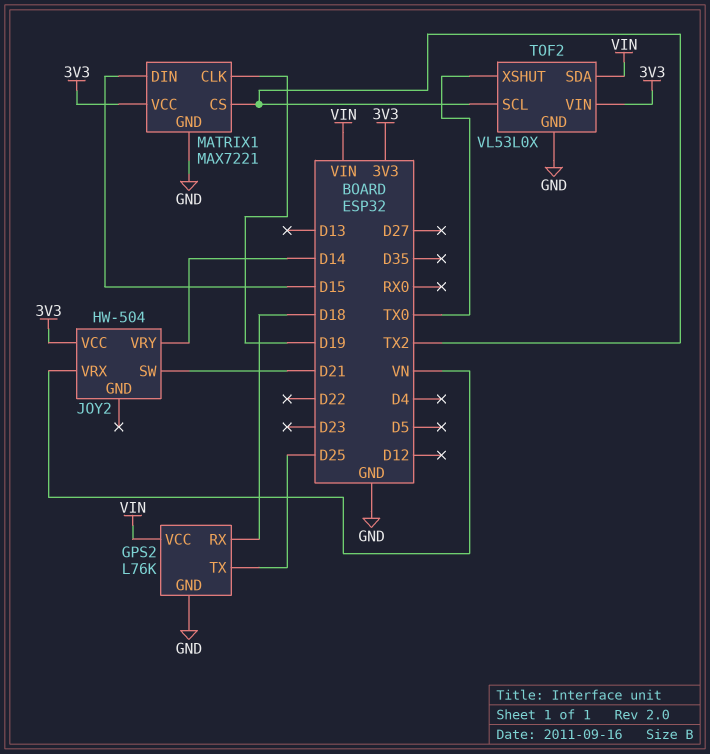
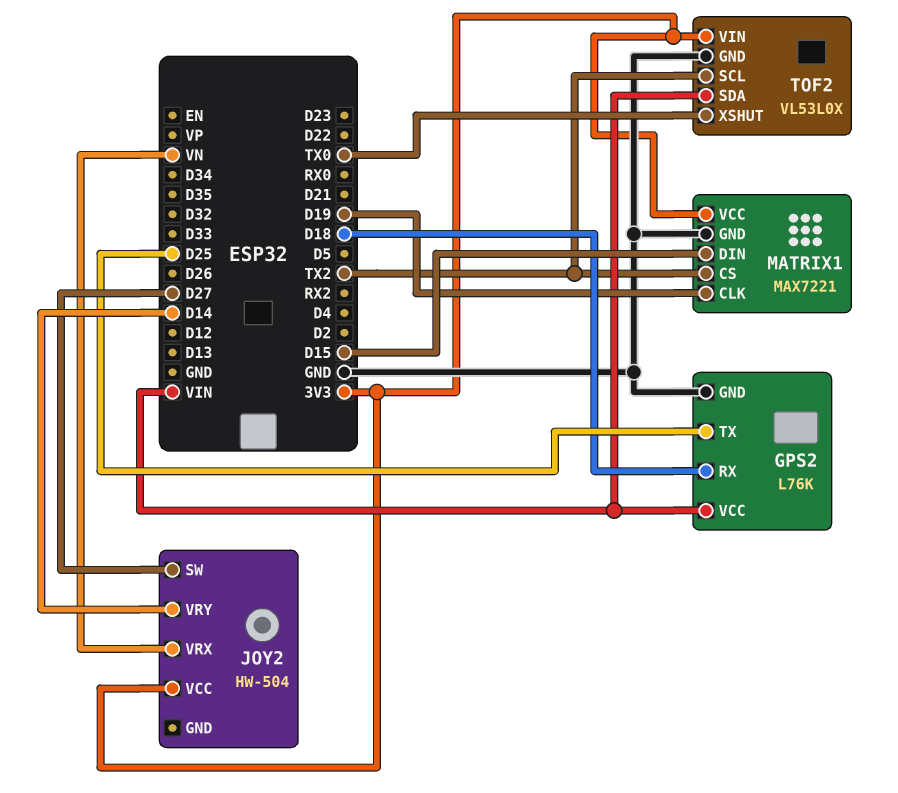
JOY2 pin SW: D21 -> D27

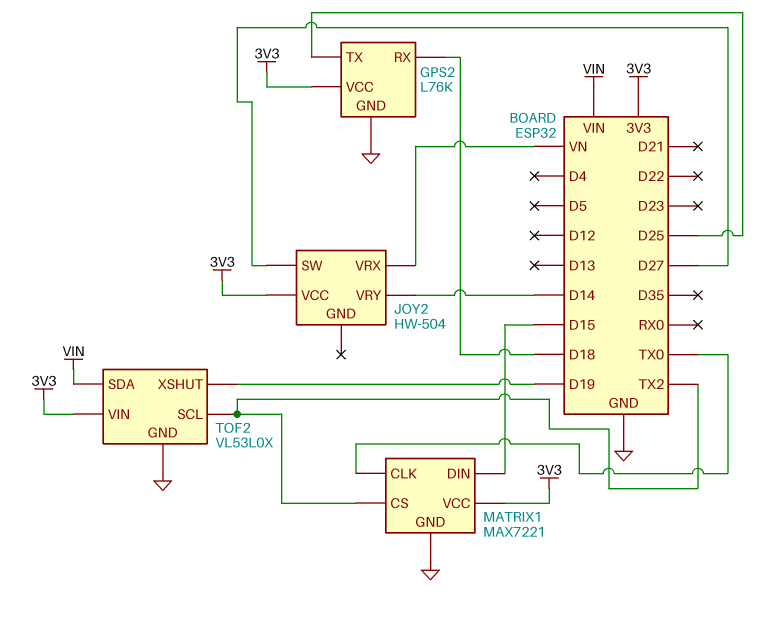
GPS2 pin VCC: VIN -> 3V3
MATRIX1 pin CLK: D19 -> TX0
TOF2 pin XSHUT: TX0 -> D19

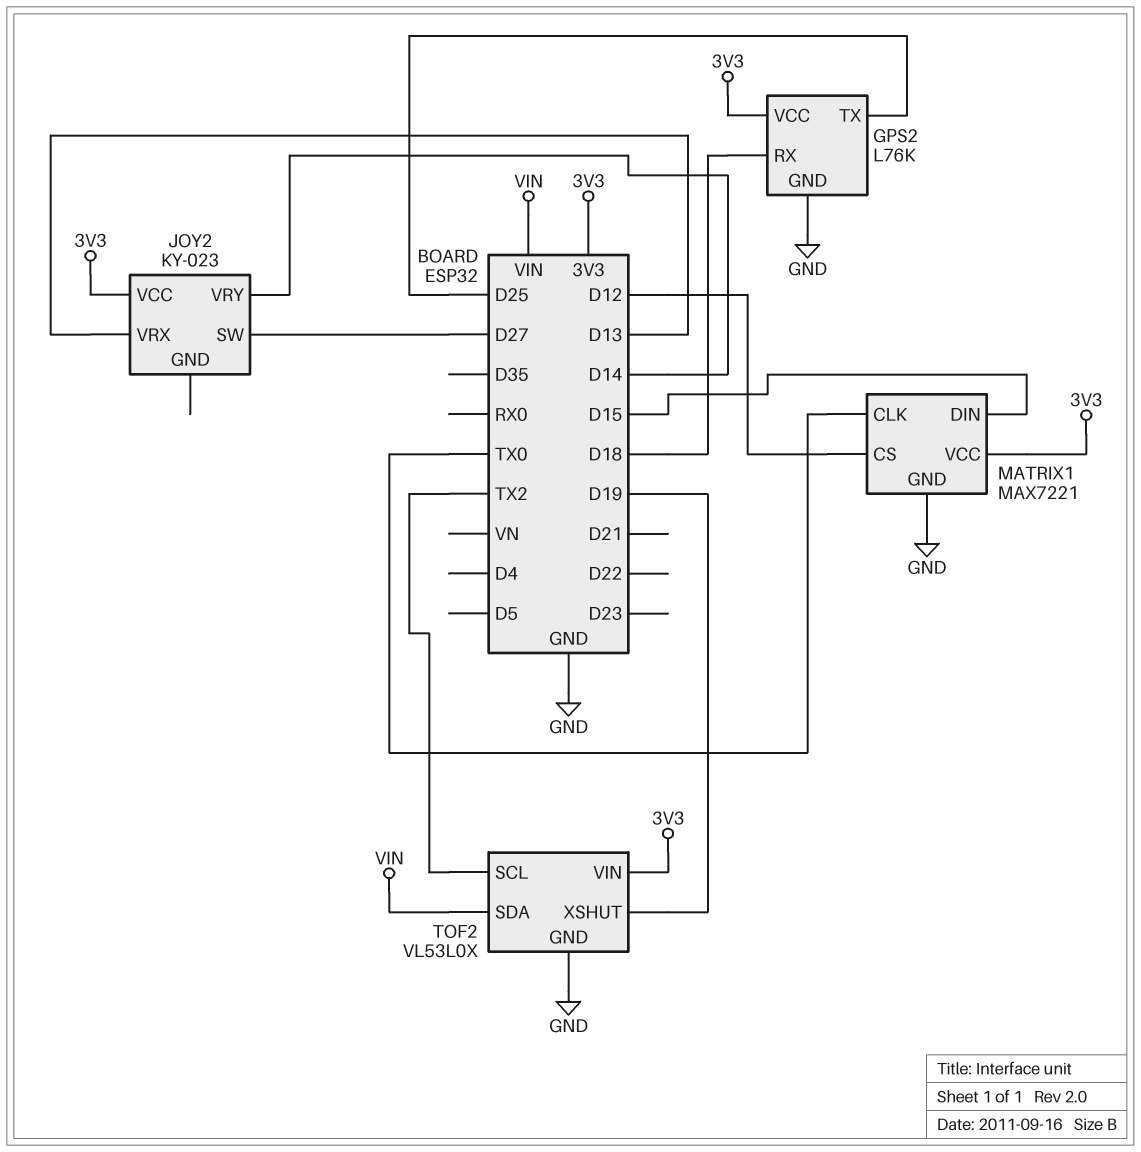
JOY2: HW-504 -> KY-023
JOY2 pin VRX: VN -> D13
MATRIX1 pin CS: TX2 -> D12

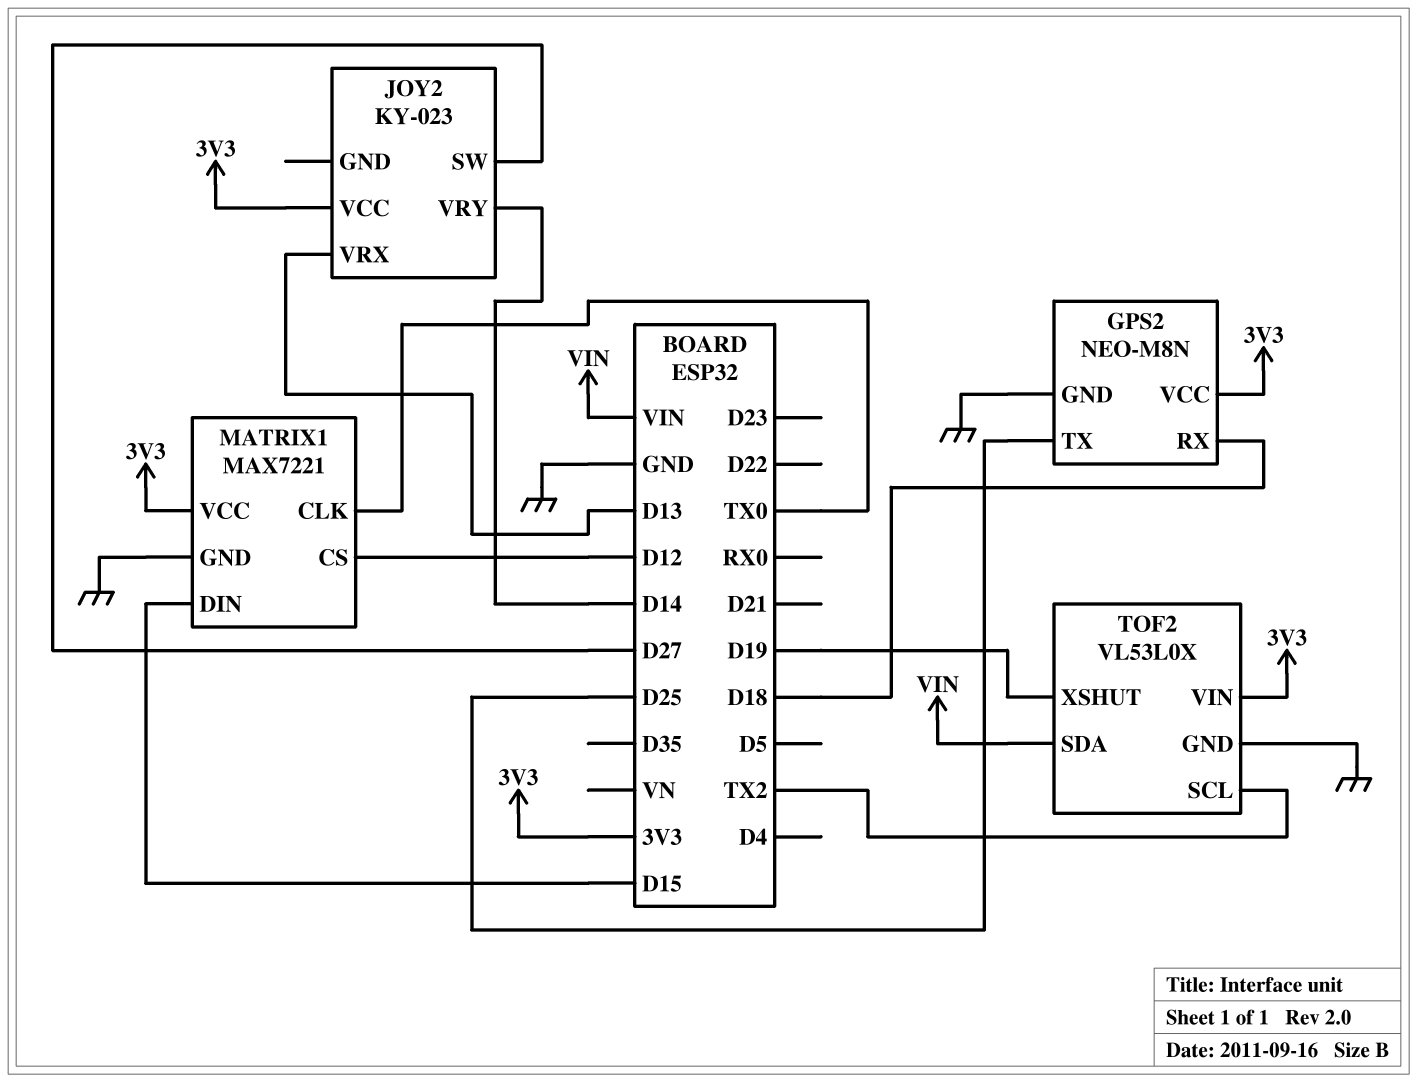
GPS2: L76K -> NEO-M8N

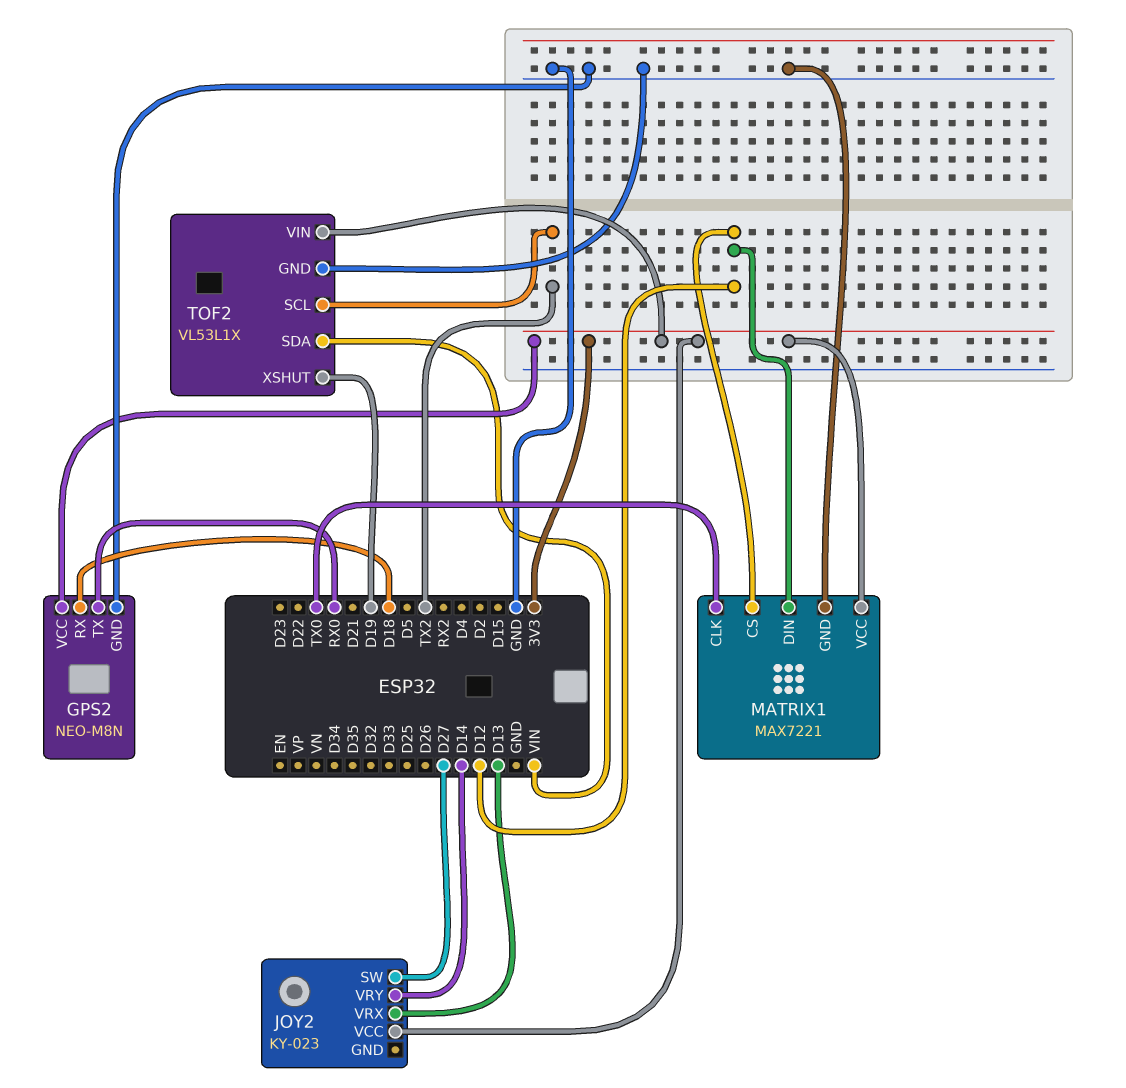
GPS2 pin TX: D25 -> RX0
MATRIX1 pin DIN: D15 -> D12
TOF2: VL53L0X -> VL53L1X

